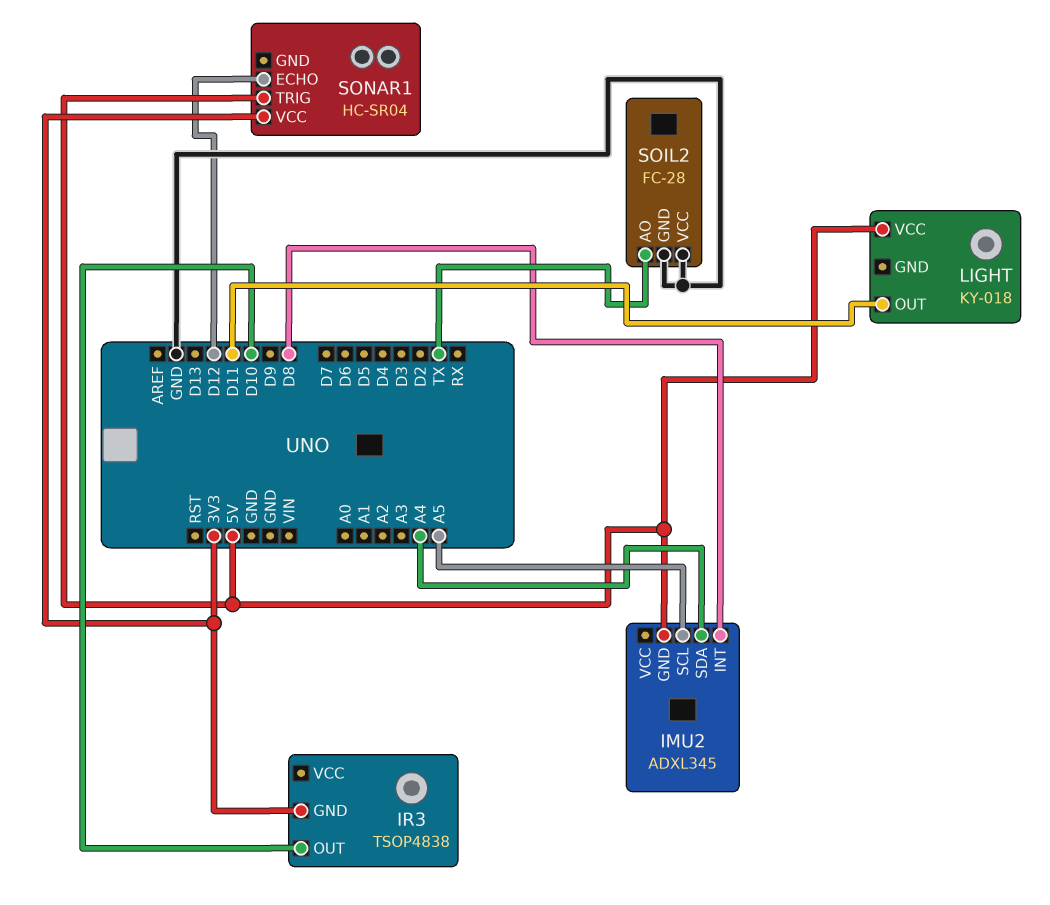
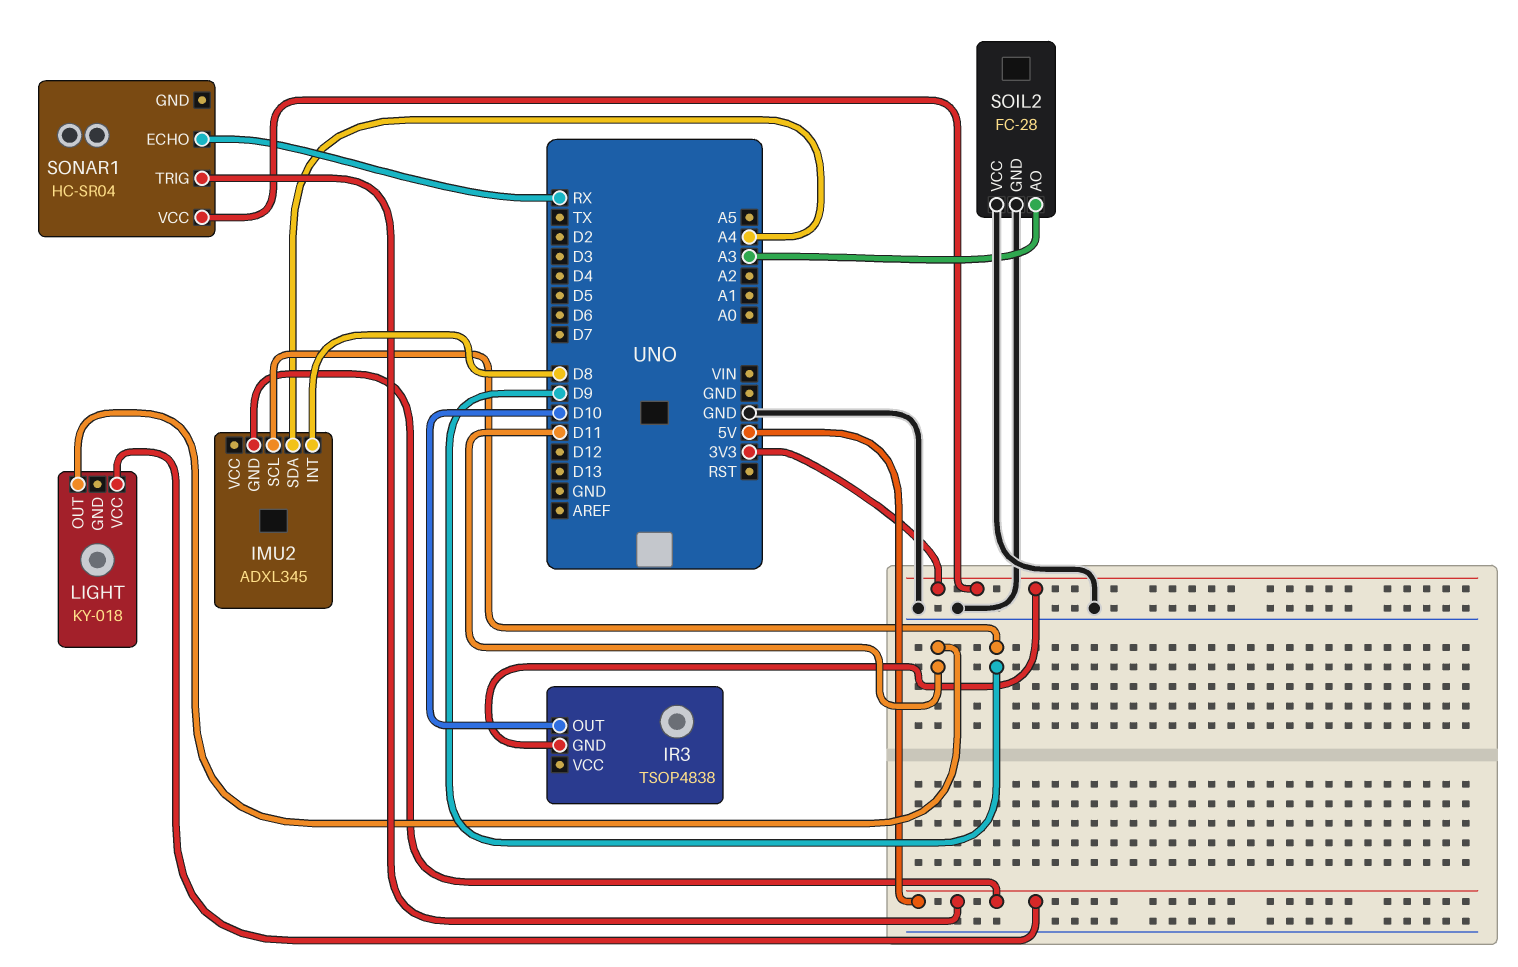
IMU2 pin SCL: A5 -> D9
SOIL2 pin AO: TX -> A3
SONAR1 pin ECHO: D12 -> RX

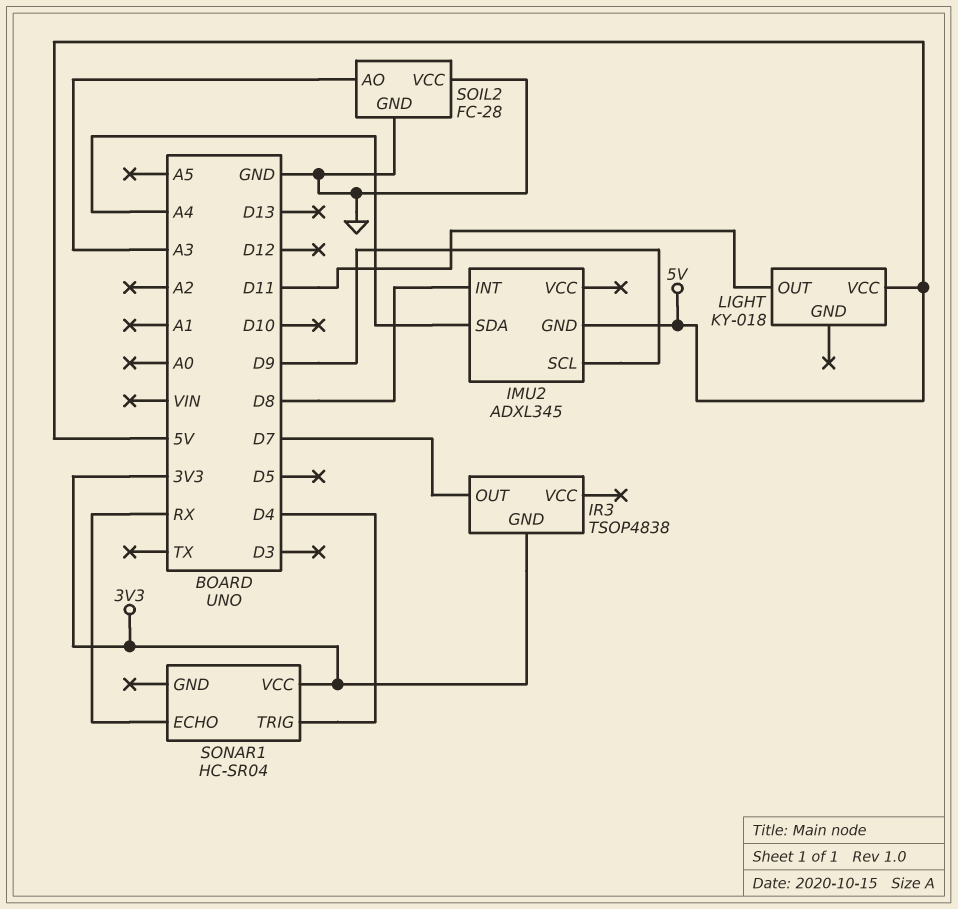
IR3 pin OUT: D10 -> D7
SONAR1 pin TRIG: 5V -> D4

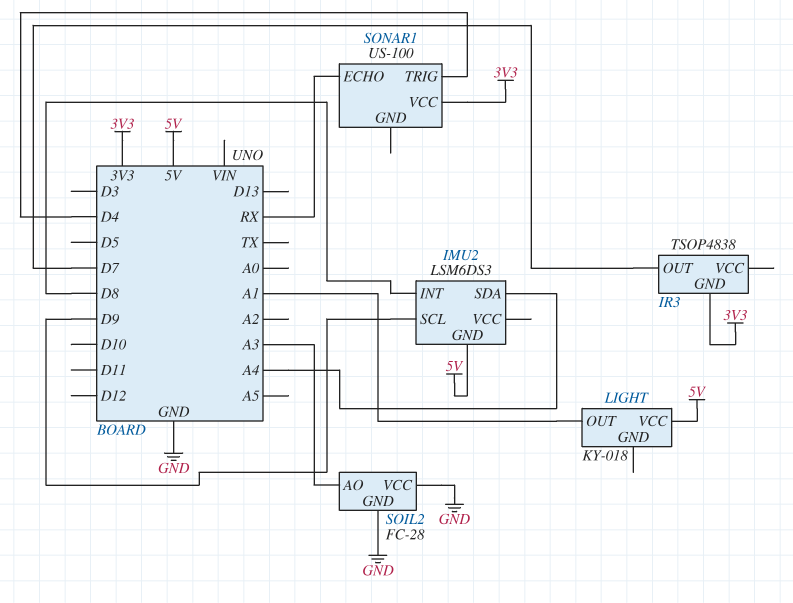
IMU2: ADXL345 -> LSM6DS3
LIGHT pin OUT: D11 -> A1
SONAR1: HC-SR04 -> US-100

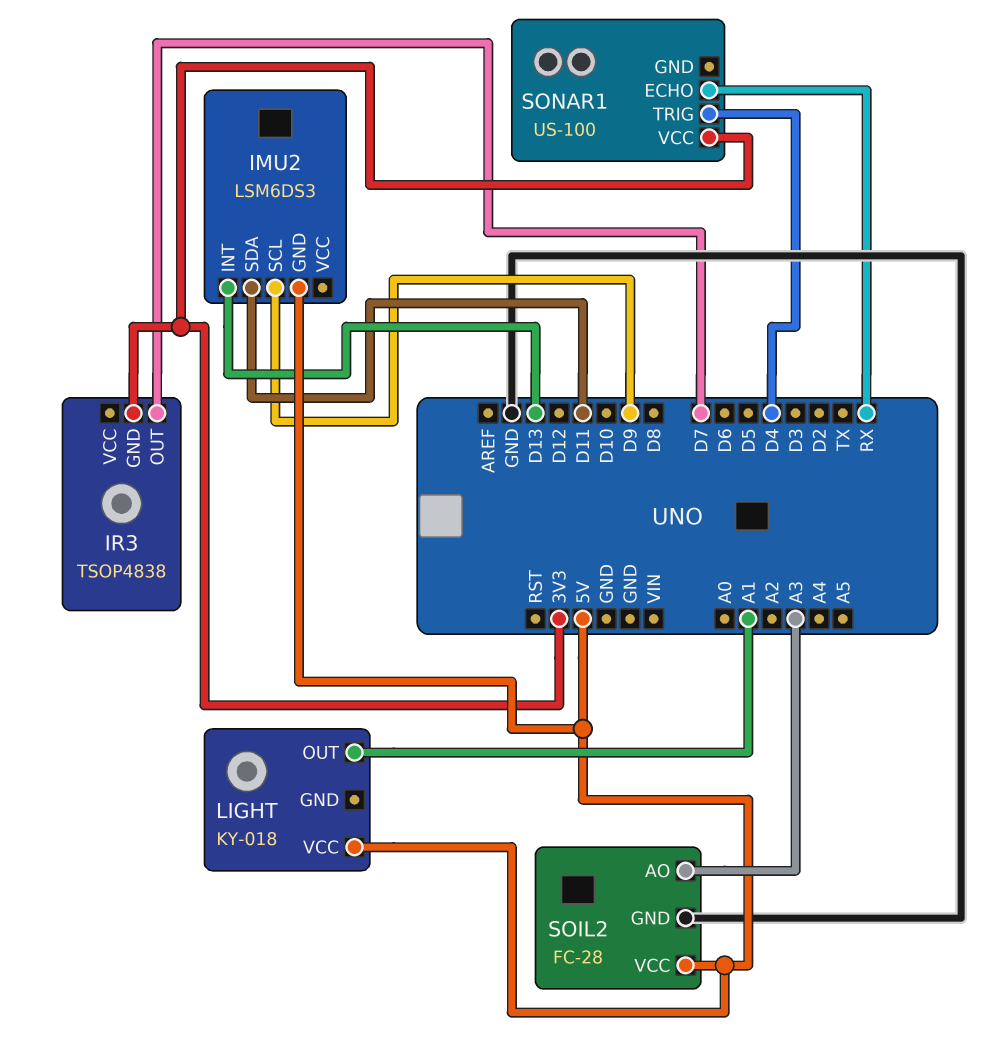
IMU2 pin INT: D8 -> D13
IMU2 pin SDA: A4 -> D11
SOIL2 pin VCC: GND -> 5V

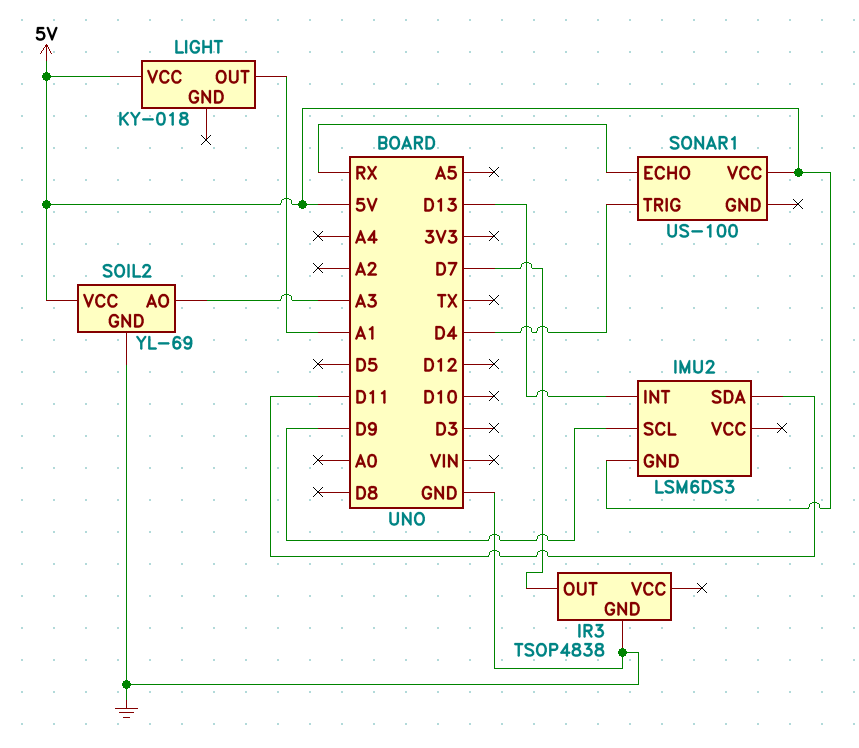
IR3 pin GND: 3V3 -> GND
SOIL2: FC-28 -> YL-69
SONAR1 pin VCC: 3V3 -> 5V

